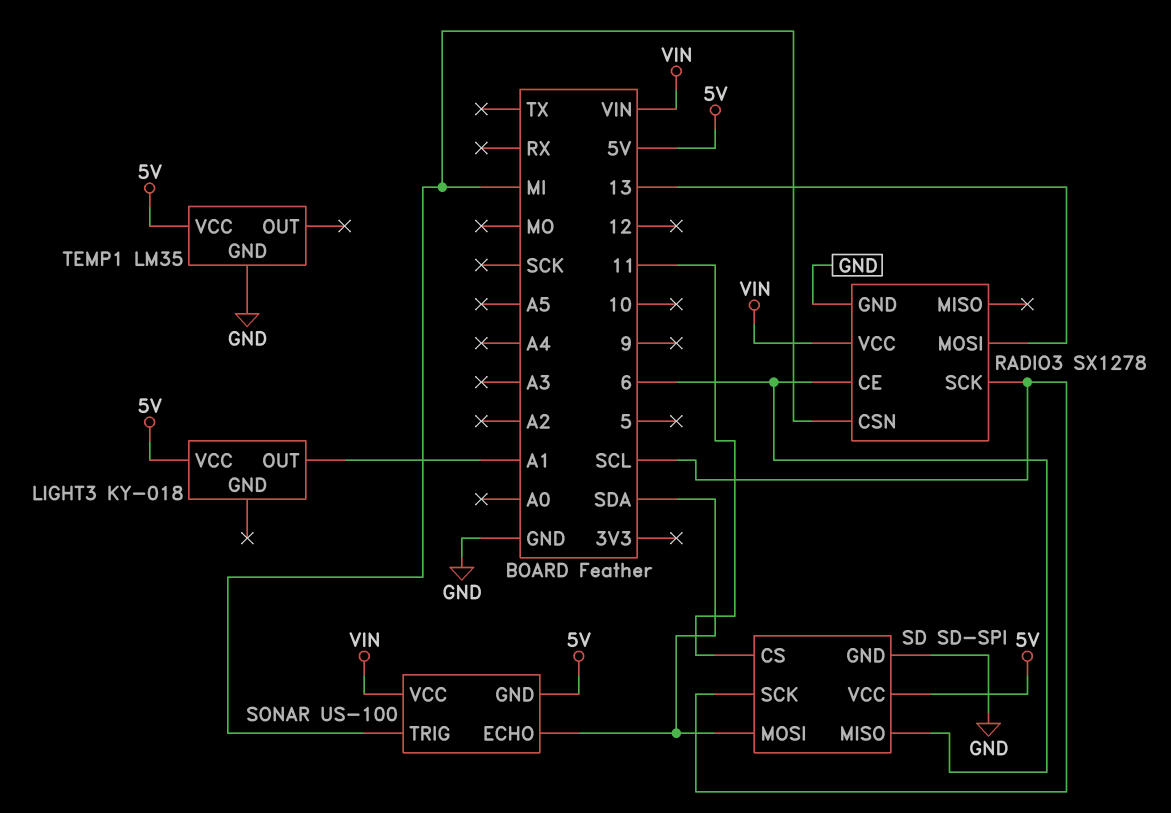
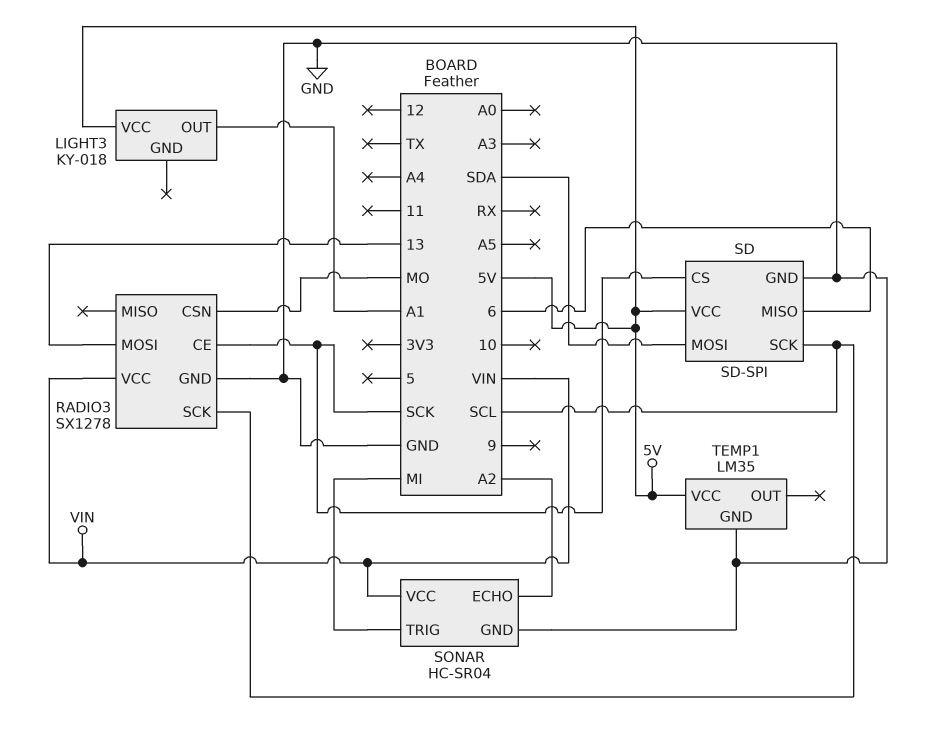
RADIO3 pin CE: 6 -> SCK
RADIO3 pin CSN: MI -> MO
SD pin CS: 11 -> SCK
SONAR: US-100 -> HC-SR04
SONAR pin ECHO: SDA -> A2
SONAR pin GND: 5V -> GND

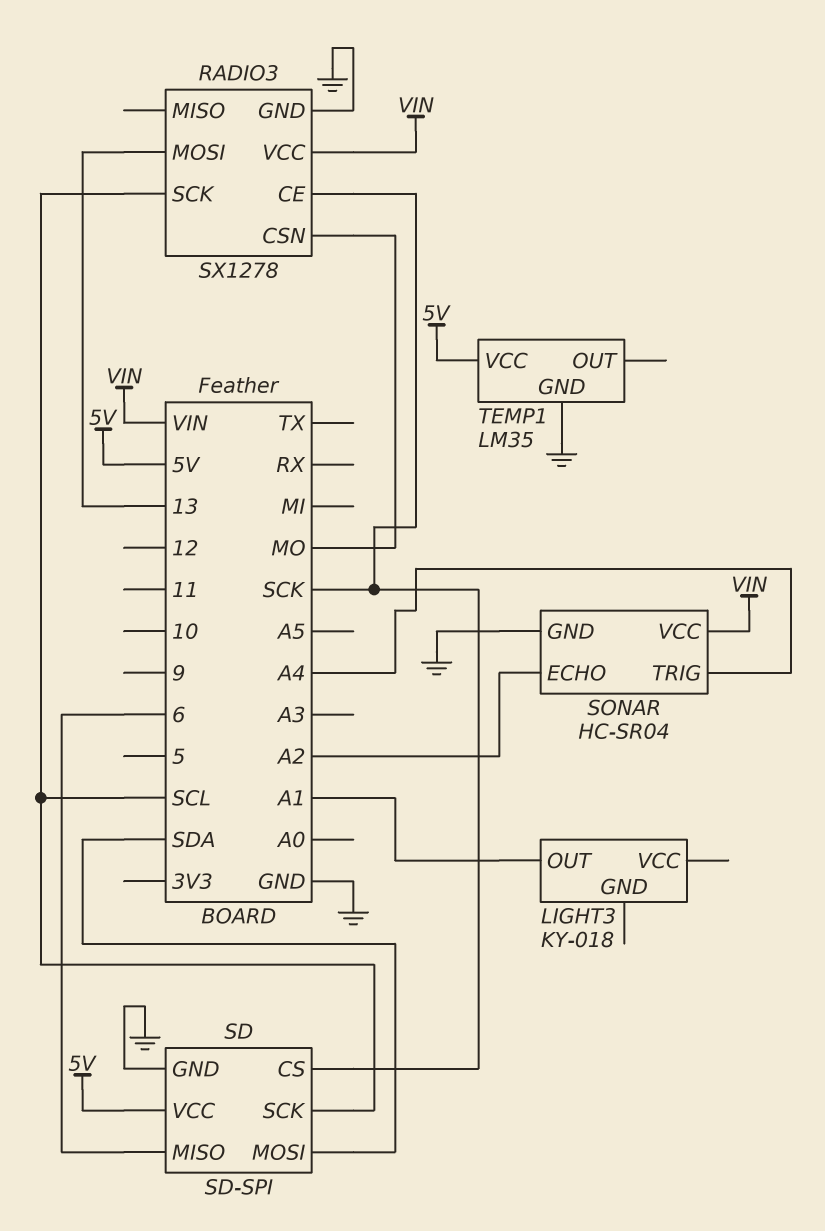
LIGHT3 pin VCC: 5V -> none
SONAR pin TRIG: MI -> A4

